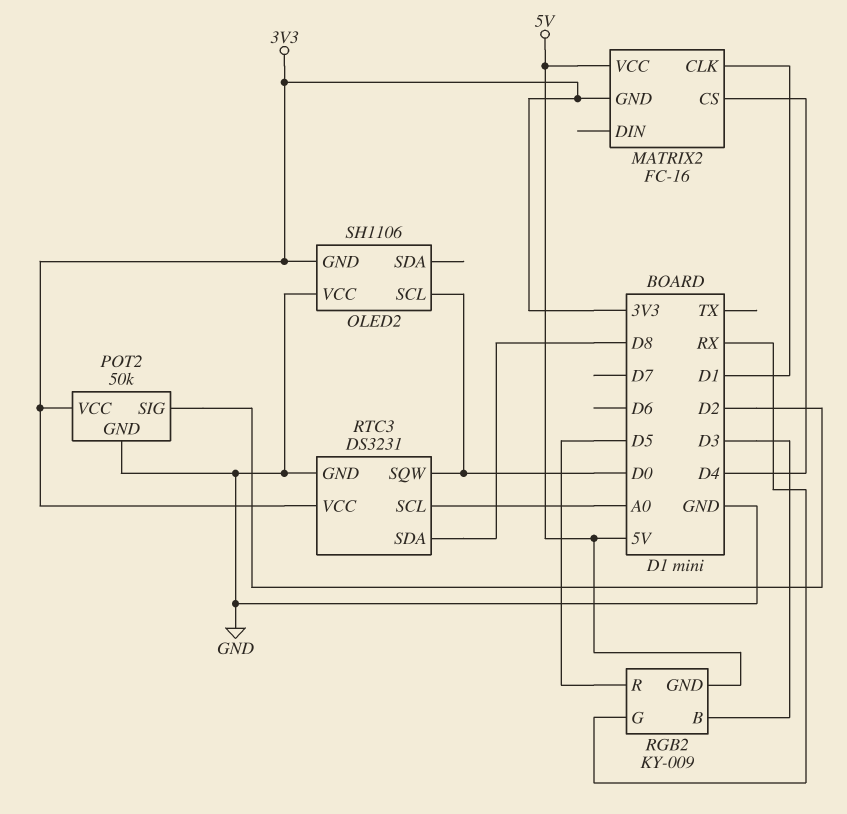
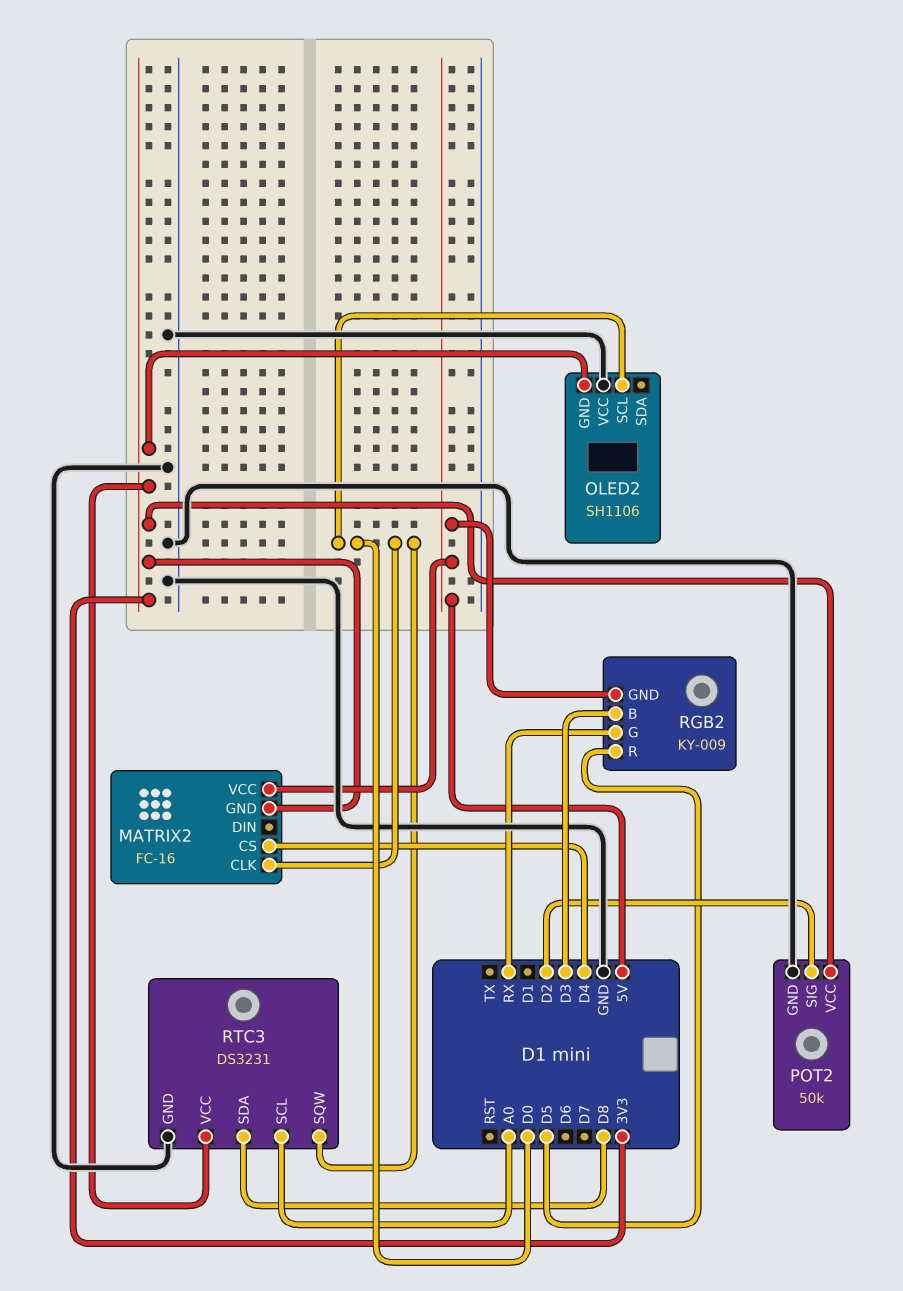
MATRIX2 pin CLK: D1 -> D0

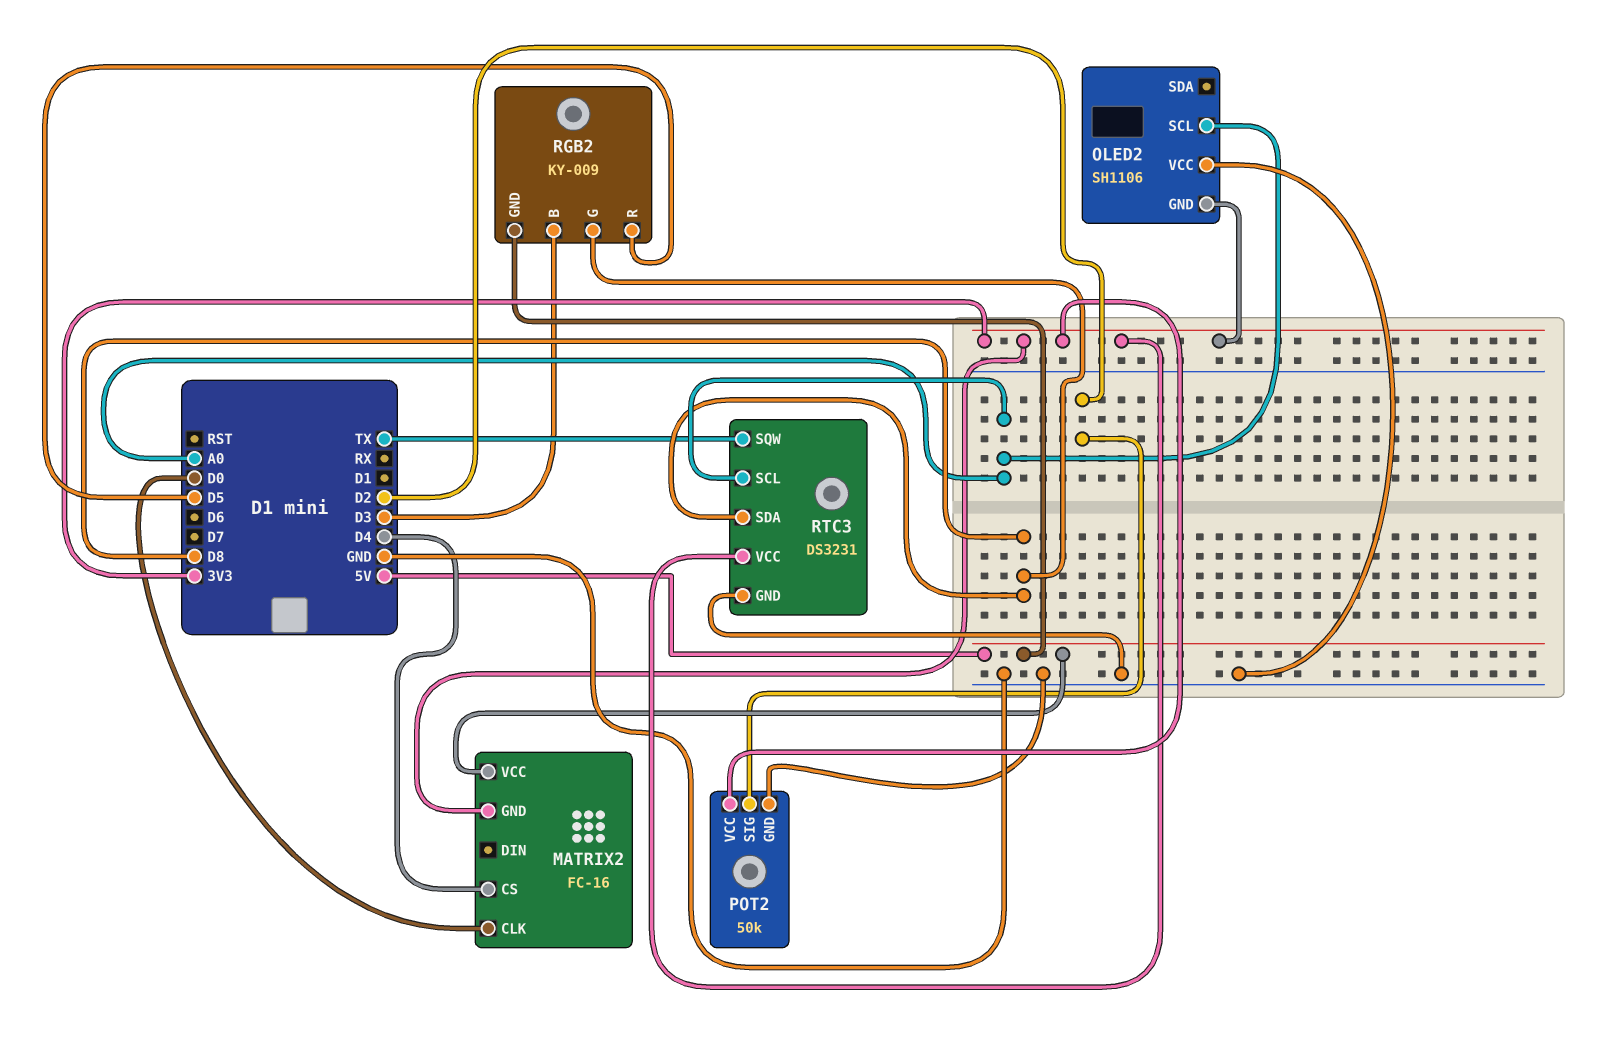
OLED2 pin SCL: D0 -> A0
RGB2 pin G: RX -> D8
RTC3 pin SQW: D0 -> TX

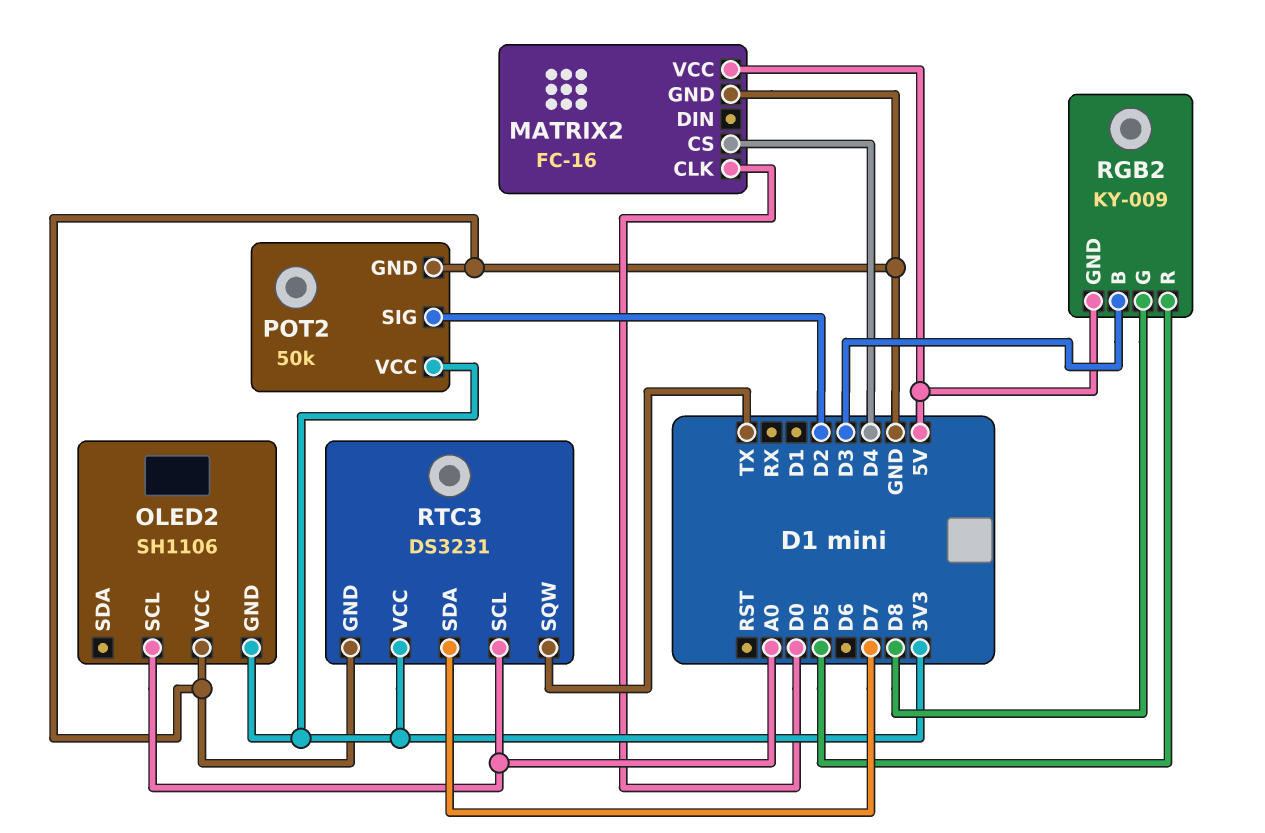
MATRIX2 pin GND: 3V3 -> GND
RTC3 pin SDA: D8 -> D7

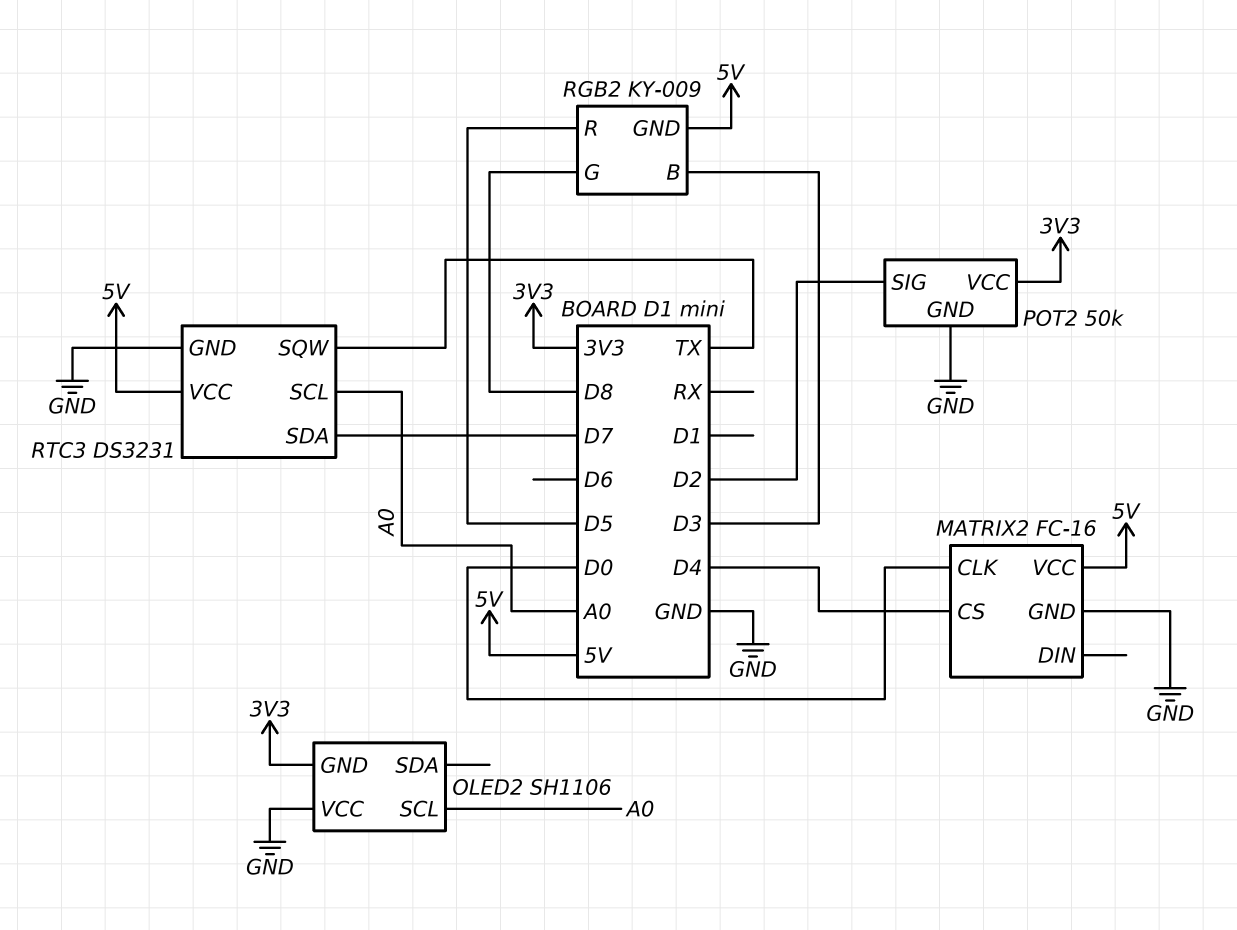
RTC3 pin VCC: 3V3 -> 5V

